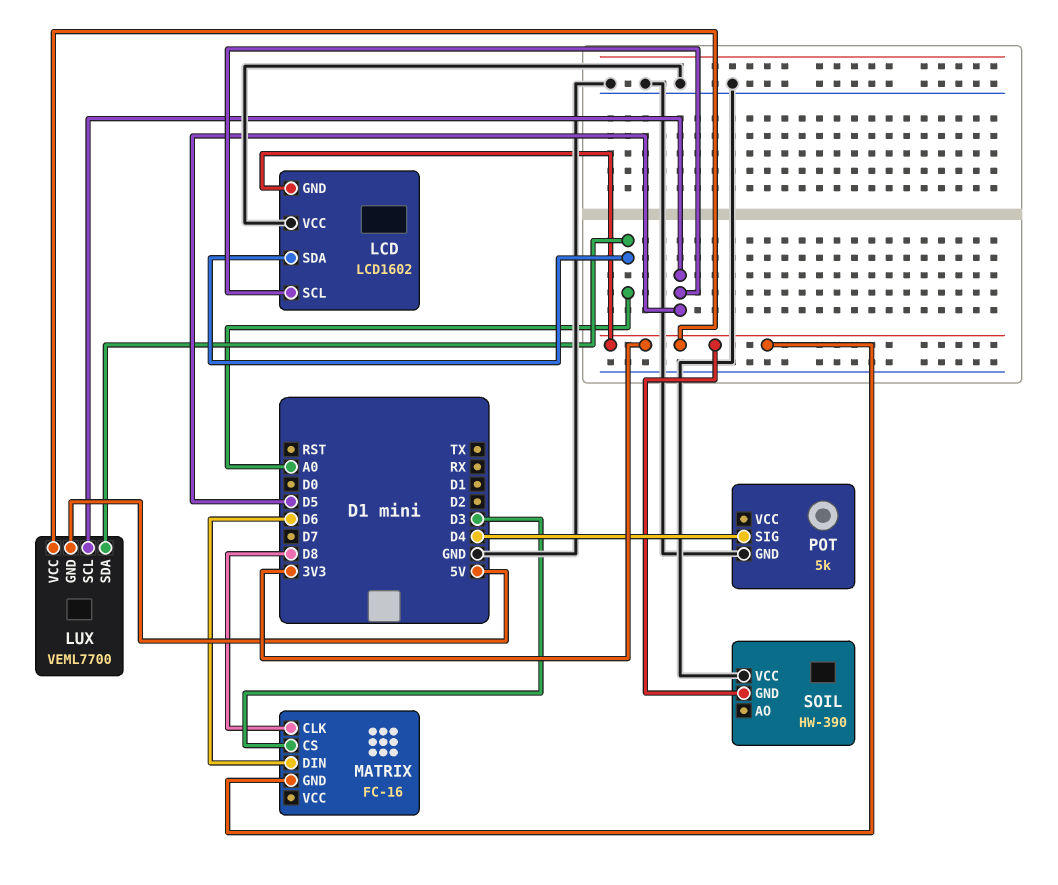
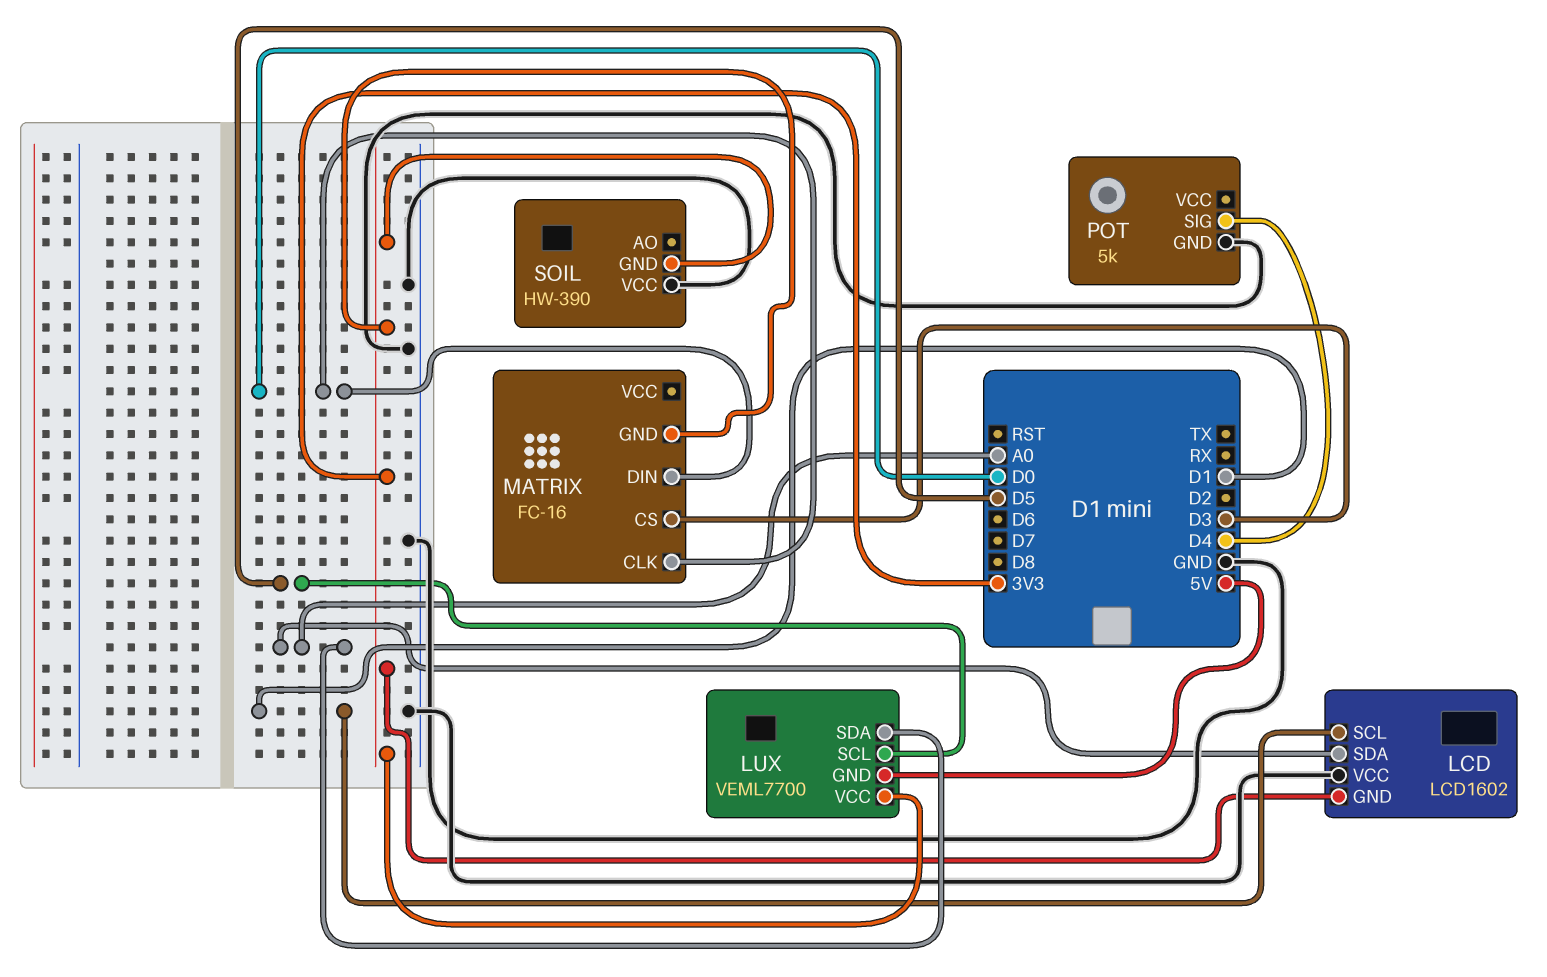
LCD pin SCL: D5 -> D1
MATRIX pin CLK: D8 -> D0
MATRIX pin DIN: D6 -> D0

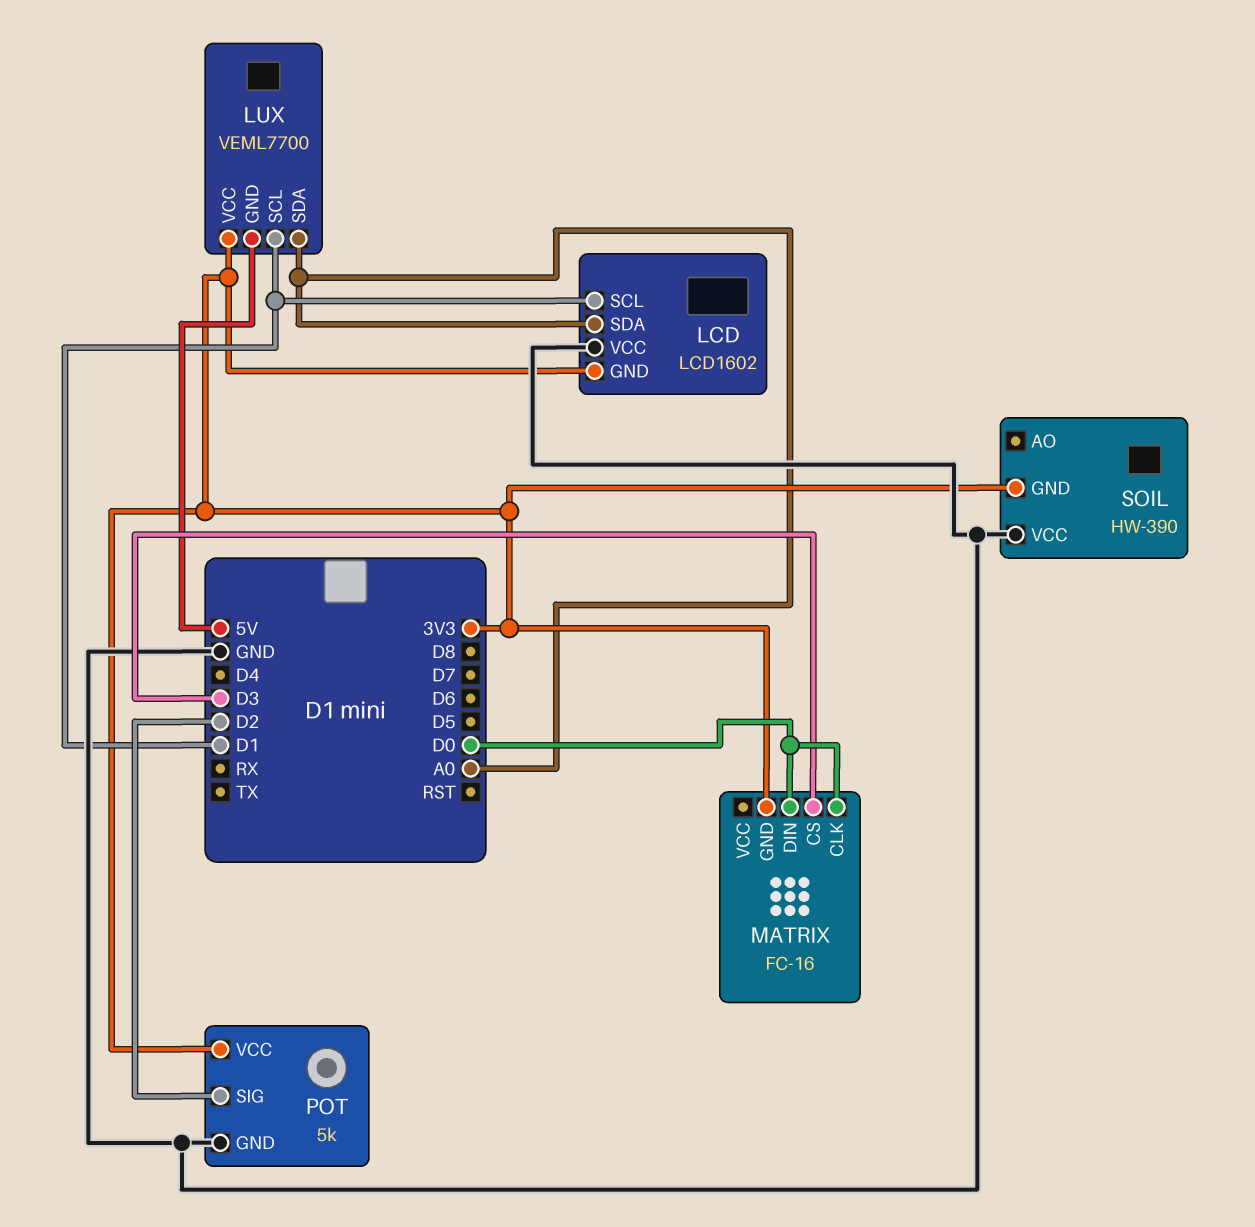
LUX pin SCL: D5 -> D1
POT pin SIG: D4 -> D2
POT pin VCC: none -> 3V3

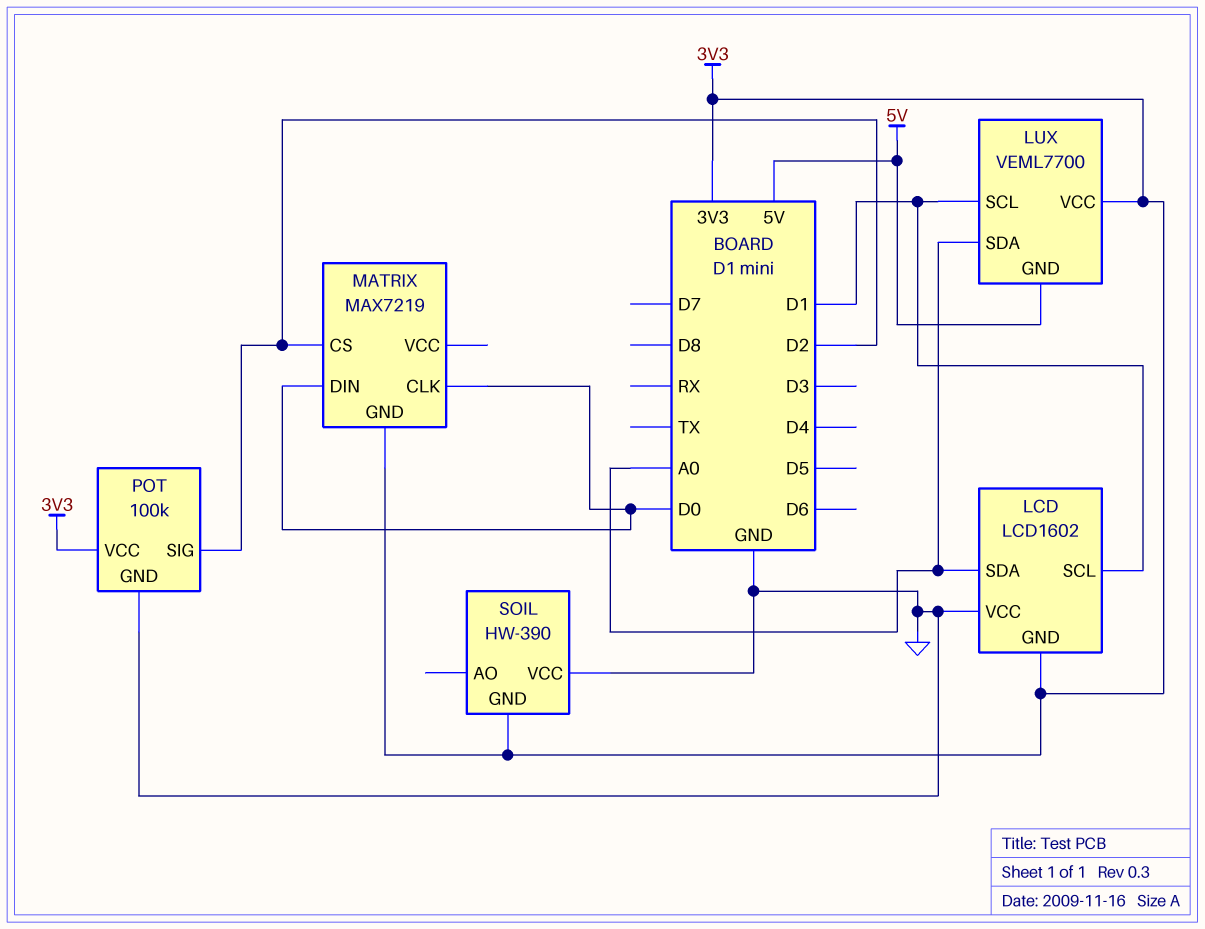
MATRIX: FC-16 -> MAX7219
MATRIX pin CS: D3 -> D2
POT: 5k -> 100k

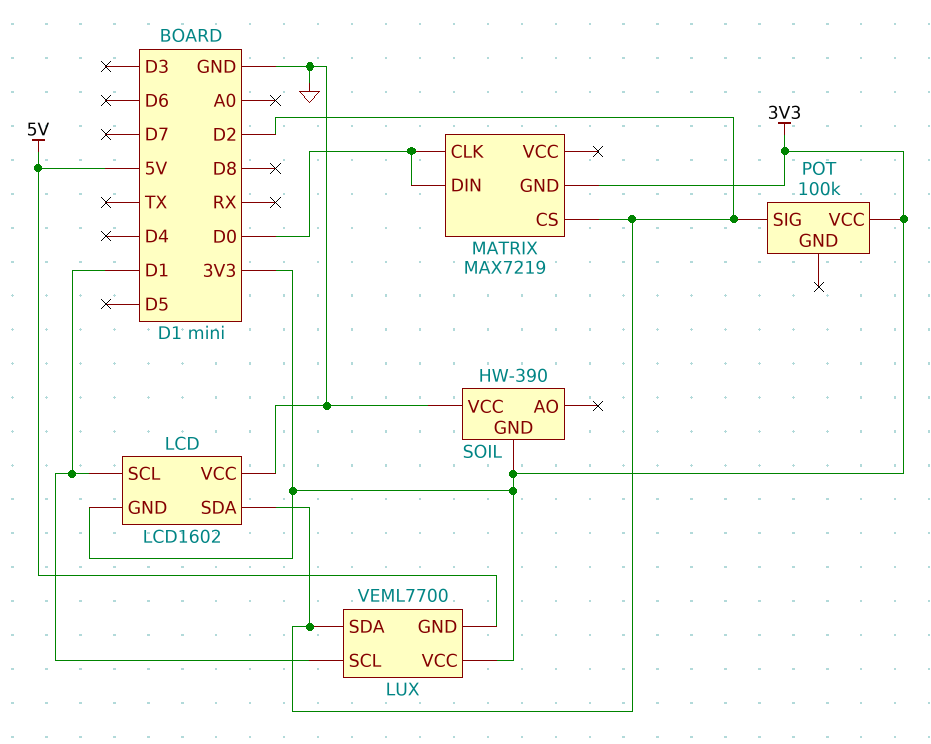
LCD pin SDA: A0 -> D2
LUX pin SDA: A0 -> D2
POT pin GND: GND -> none

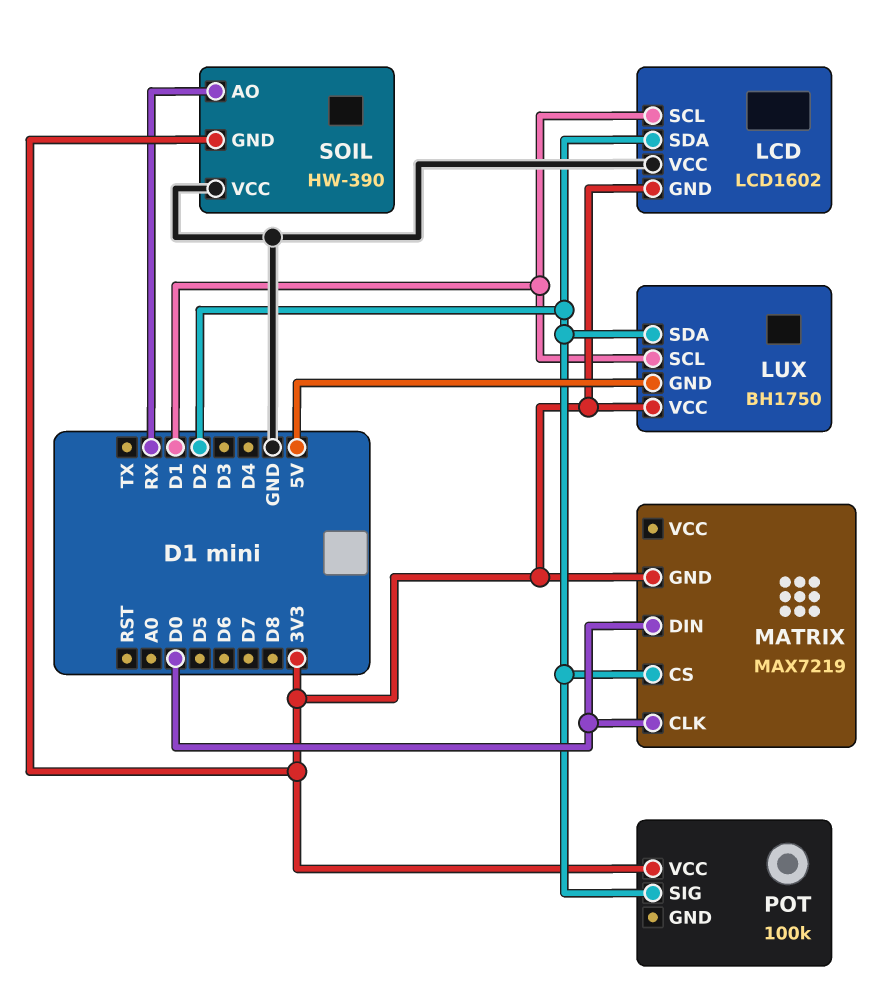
LUX: VEML7700 -> BH1750
SOIL pin AO: none -> RX

